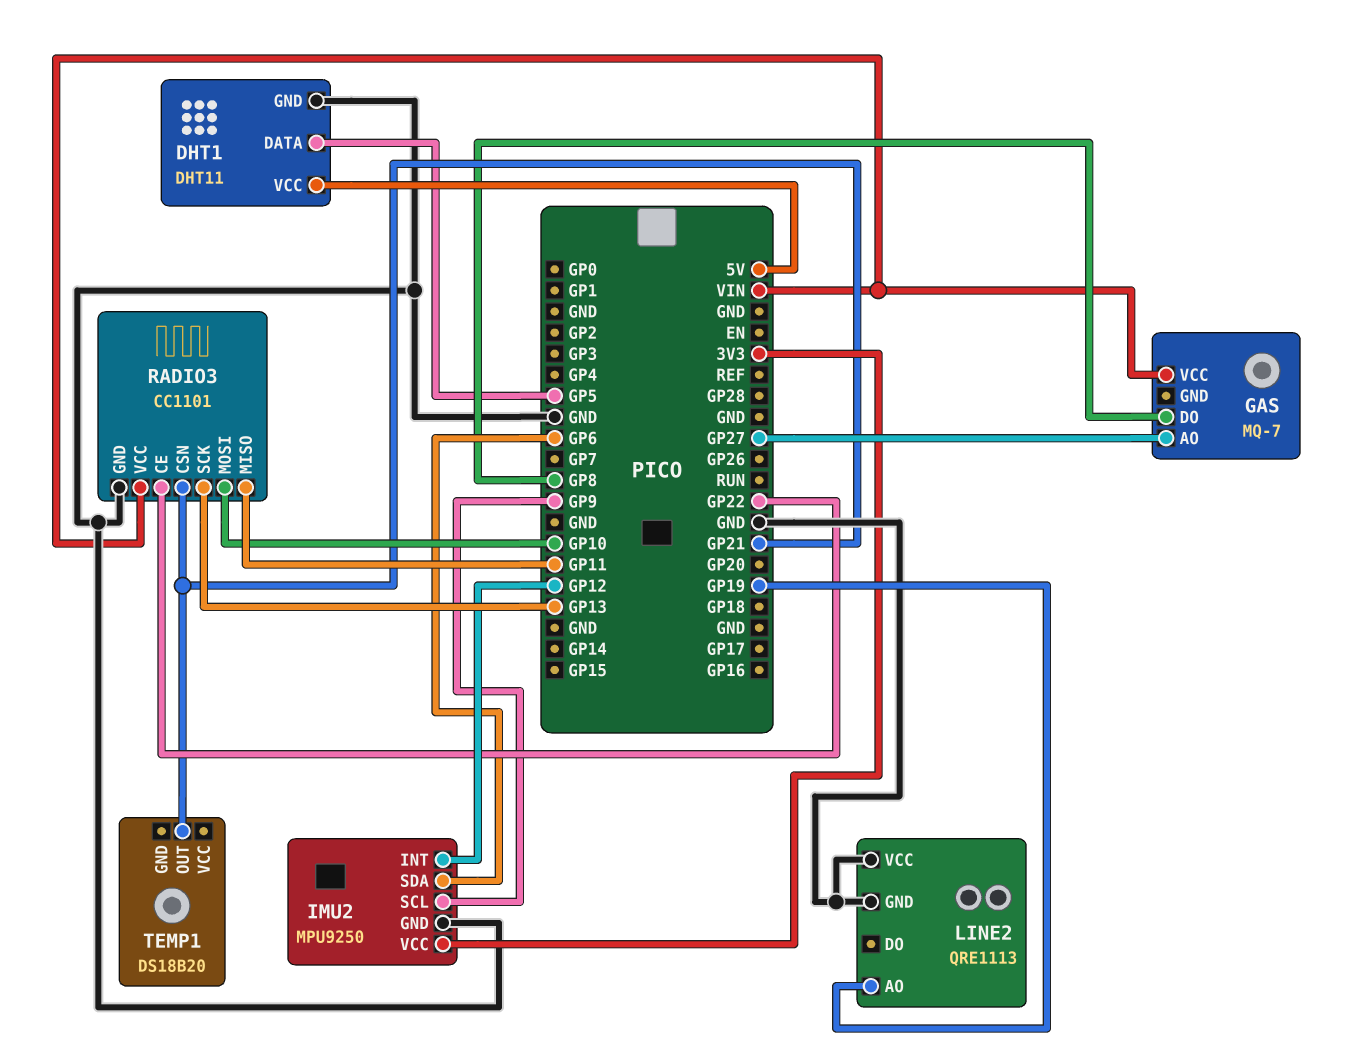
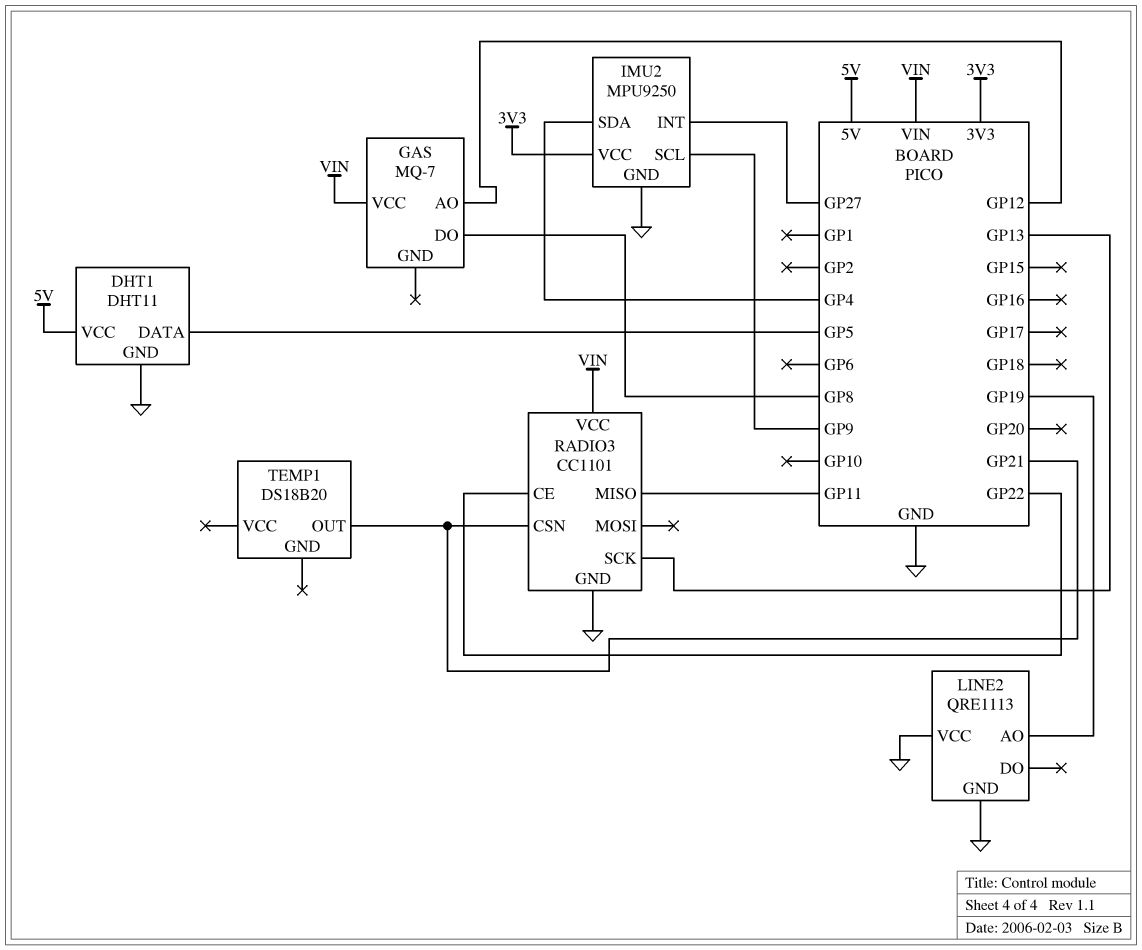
GAS pin AO: GP27 -> GP12
IMU2 pin INT: GP12 -> GP27
IMU2 pin SDA: GP6 -> GP4
RADIO3 pin MOSI: GP10 -> none

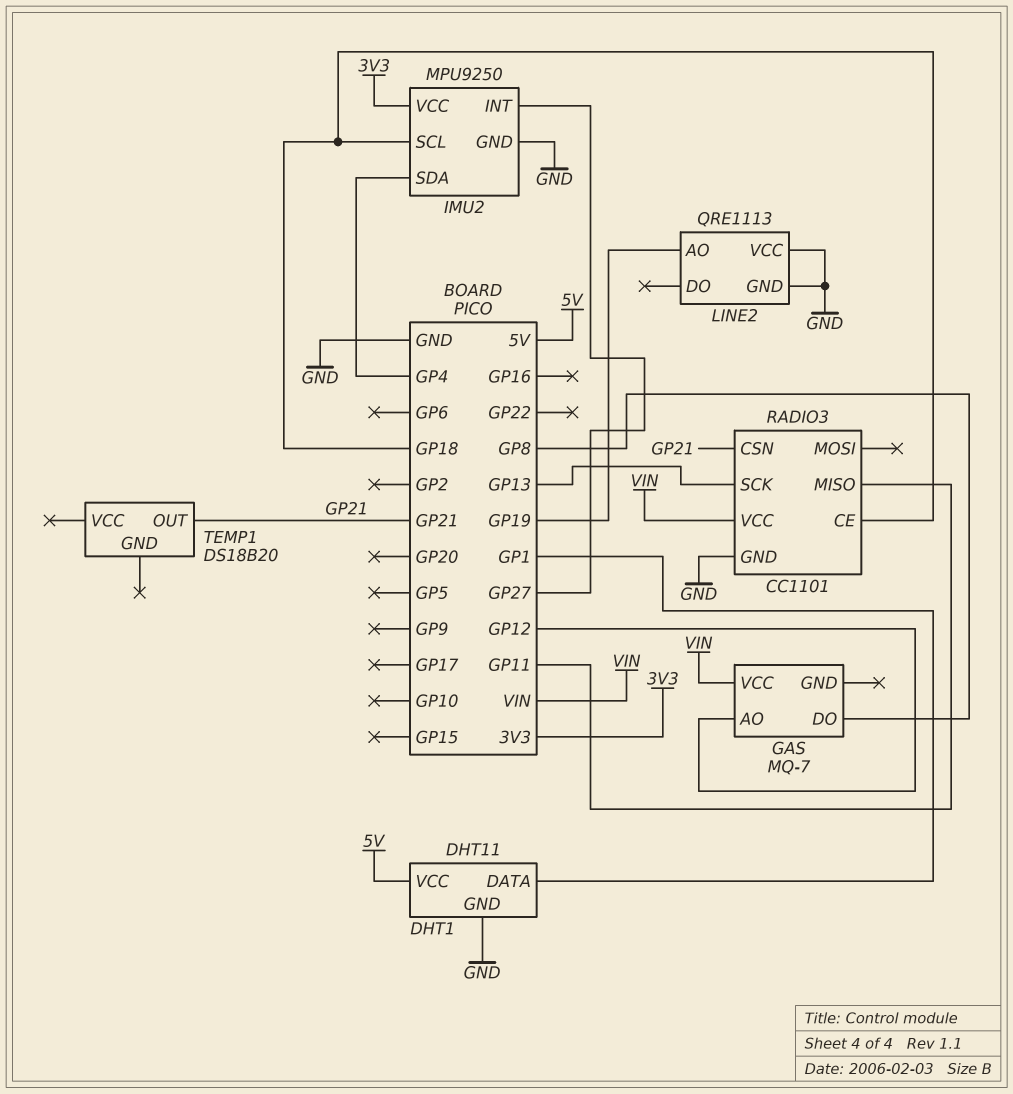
DHT1 pin DATA: GP5 -> GP1
IMU2 pin SCL: GP9 -> GP18
RADIO3 pin CE: GP22 -> GP18

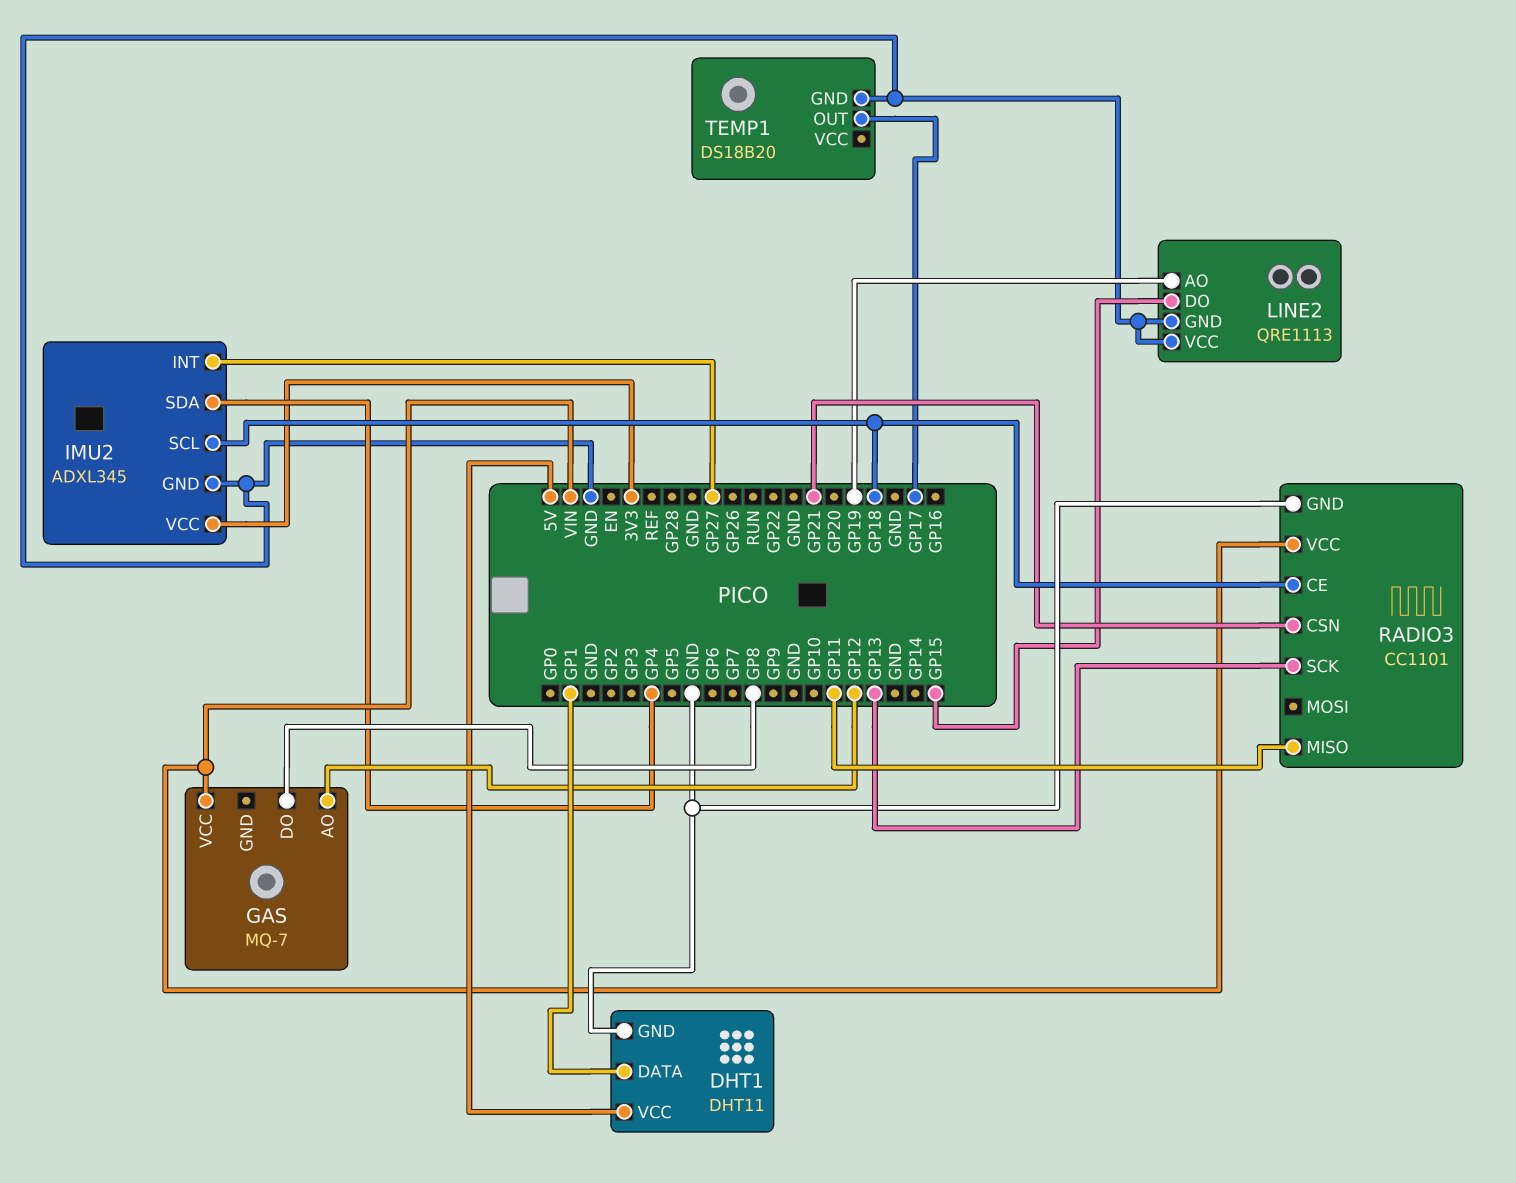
IMU2: MPU9250 -> ADXL345
LINE2 pin DO: none -> GP15
TEMP1 pin GND: none -> GND
TEMP1 pin OUT: GP21 -> GP17

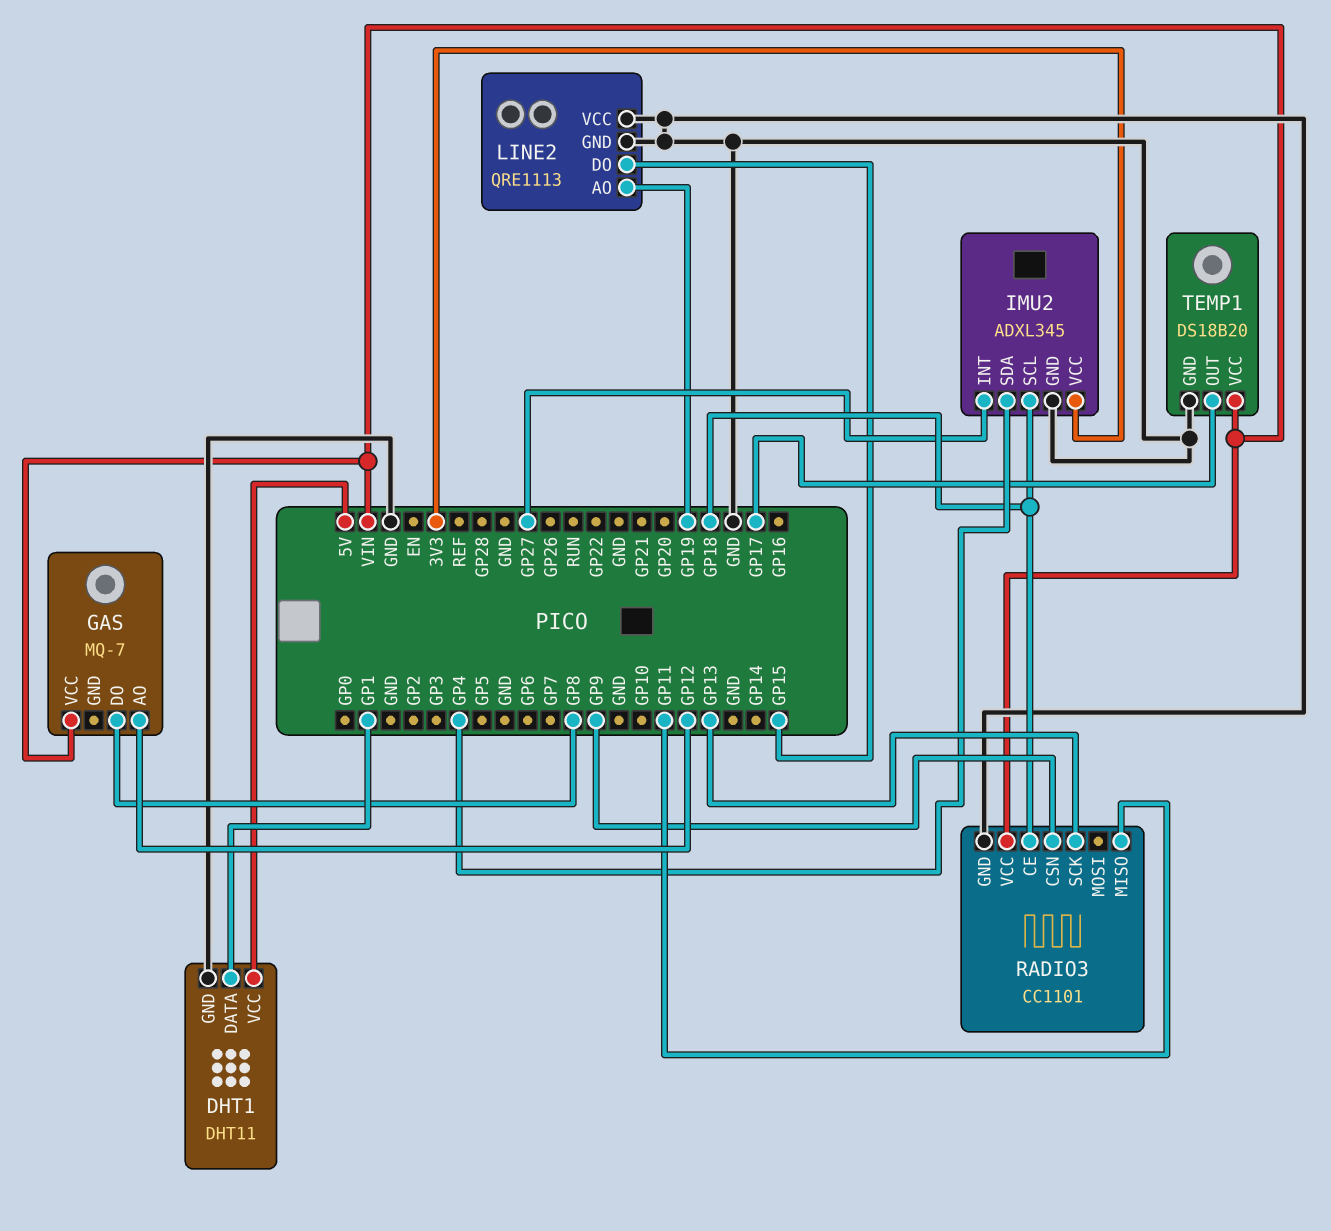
RADIO3 pin CSN: GP21 -> GP9
TEMP1 pin VCC: none -> VIN

